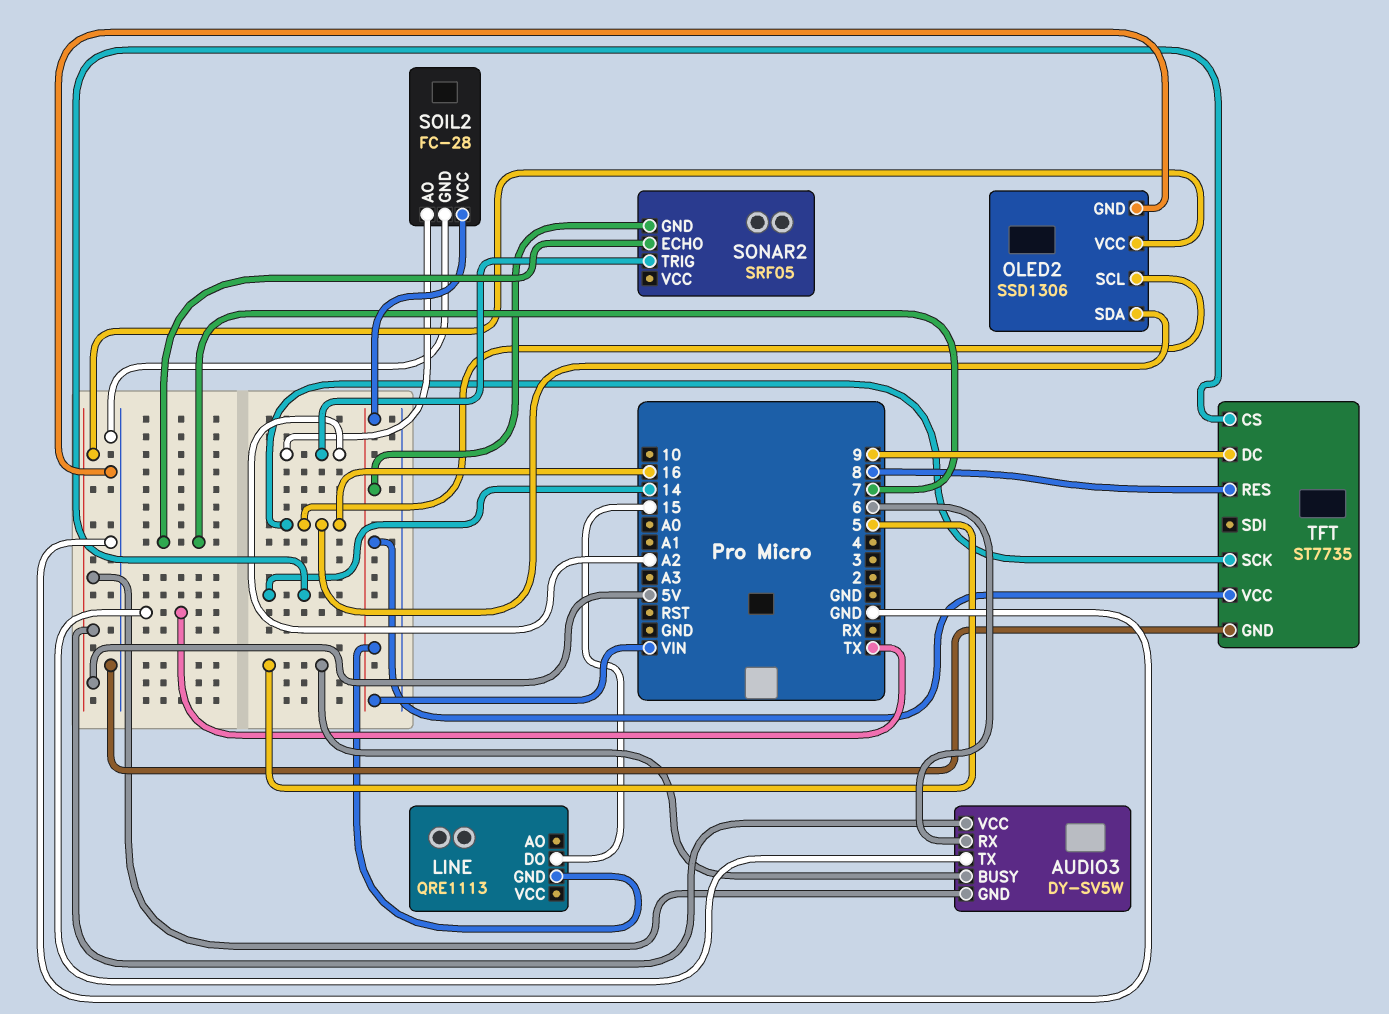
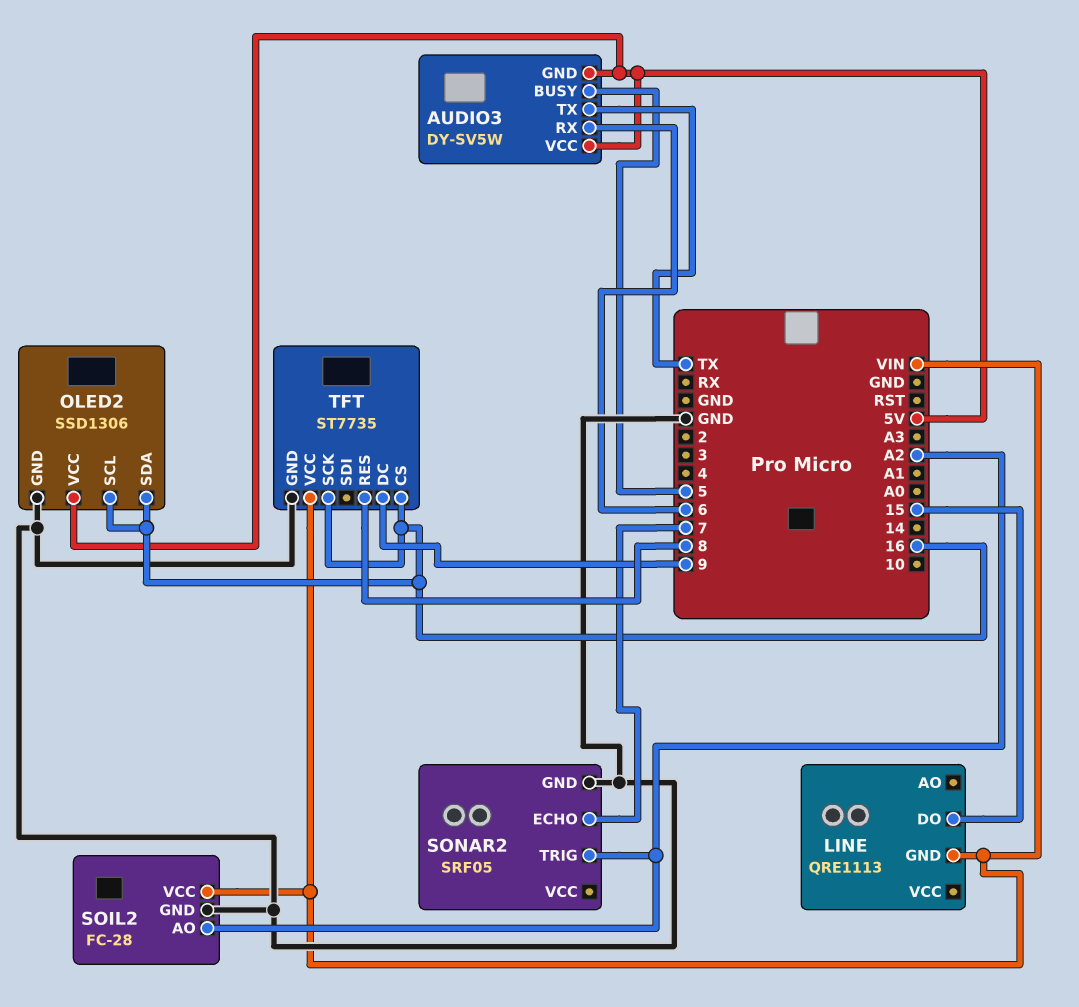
SONAR2 pin GND: VIN -> GND
TFT pin CS: 14 -> 16

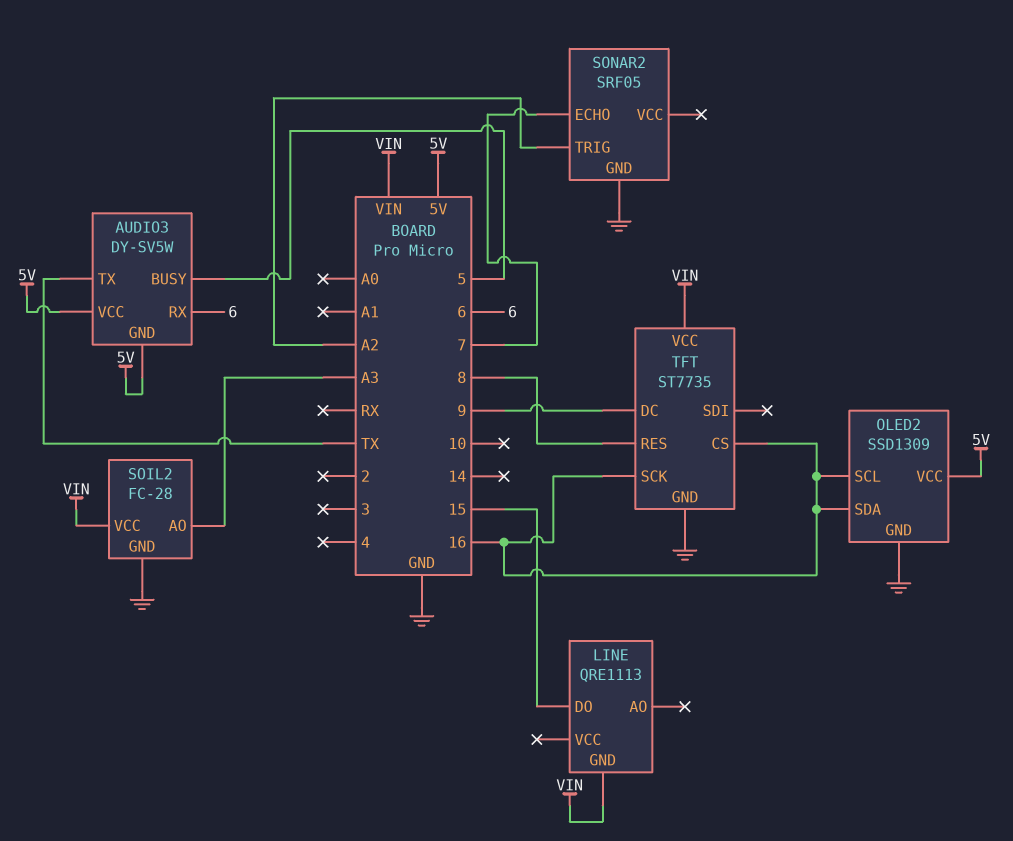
OLED2: SSD1306 -> SSD1309
SOIL2 pin AO: A2 -> A3

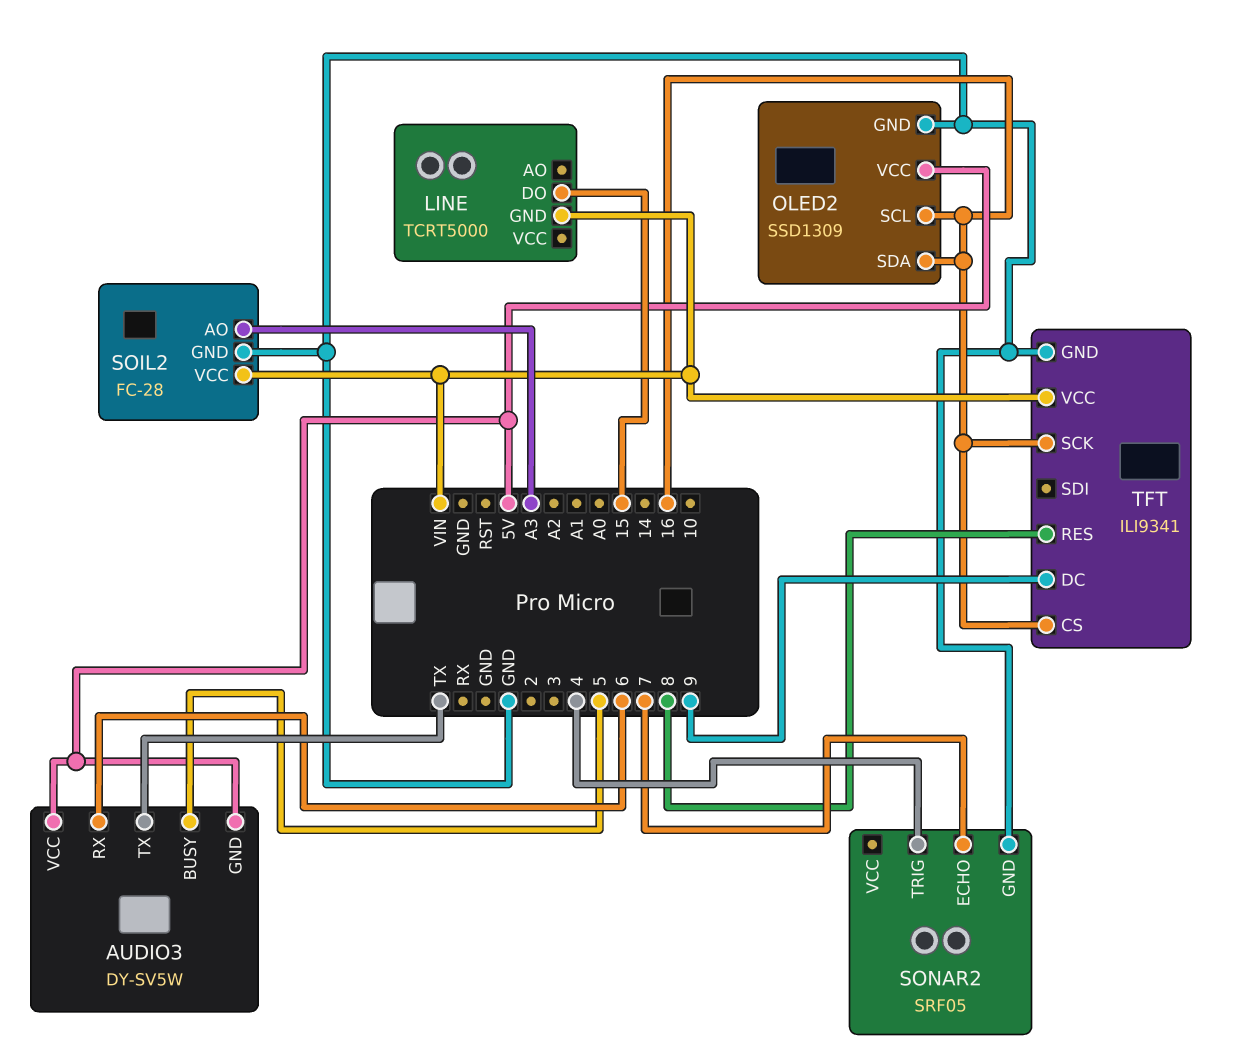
LINE: QRE1113 -> TCRT5000
SONAR2 pin TRIG: A2 -> 4
TFT: ST7735 -> ILI9341

